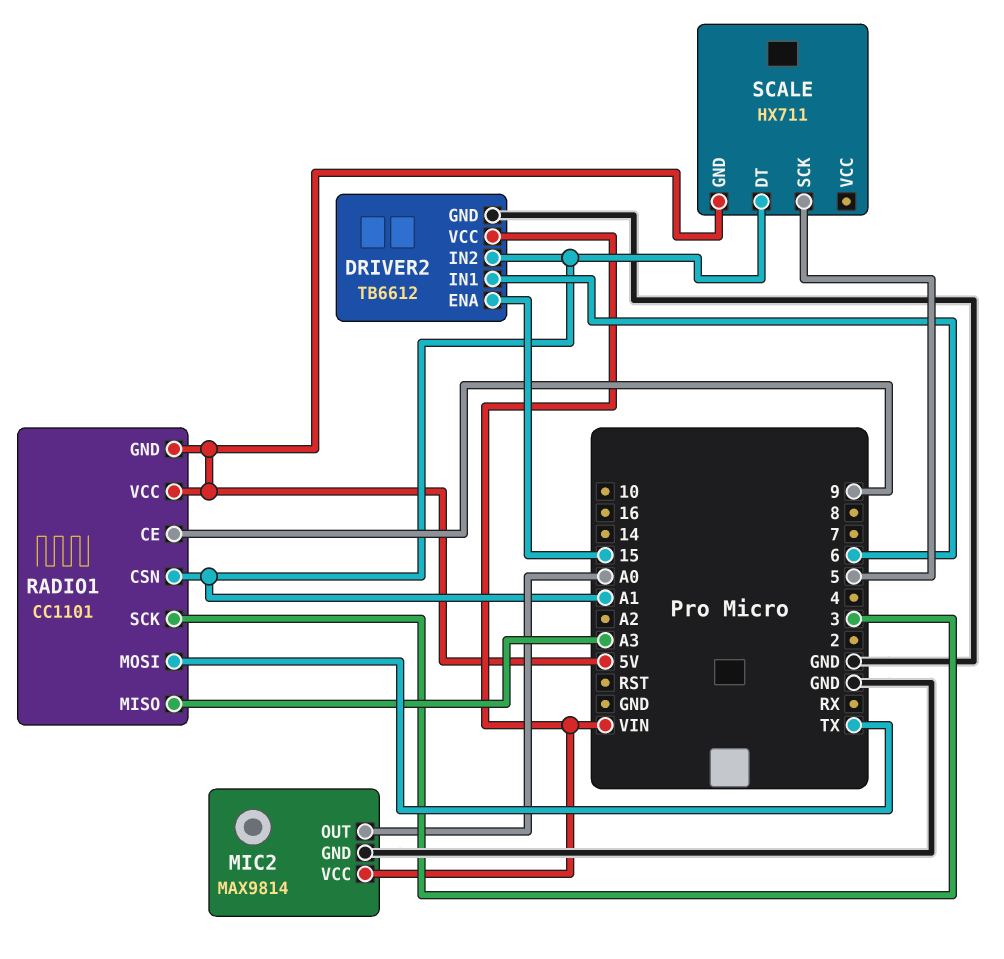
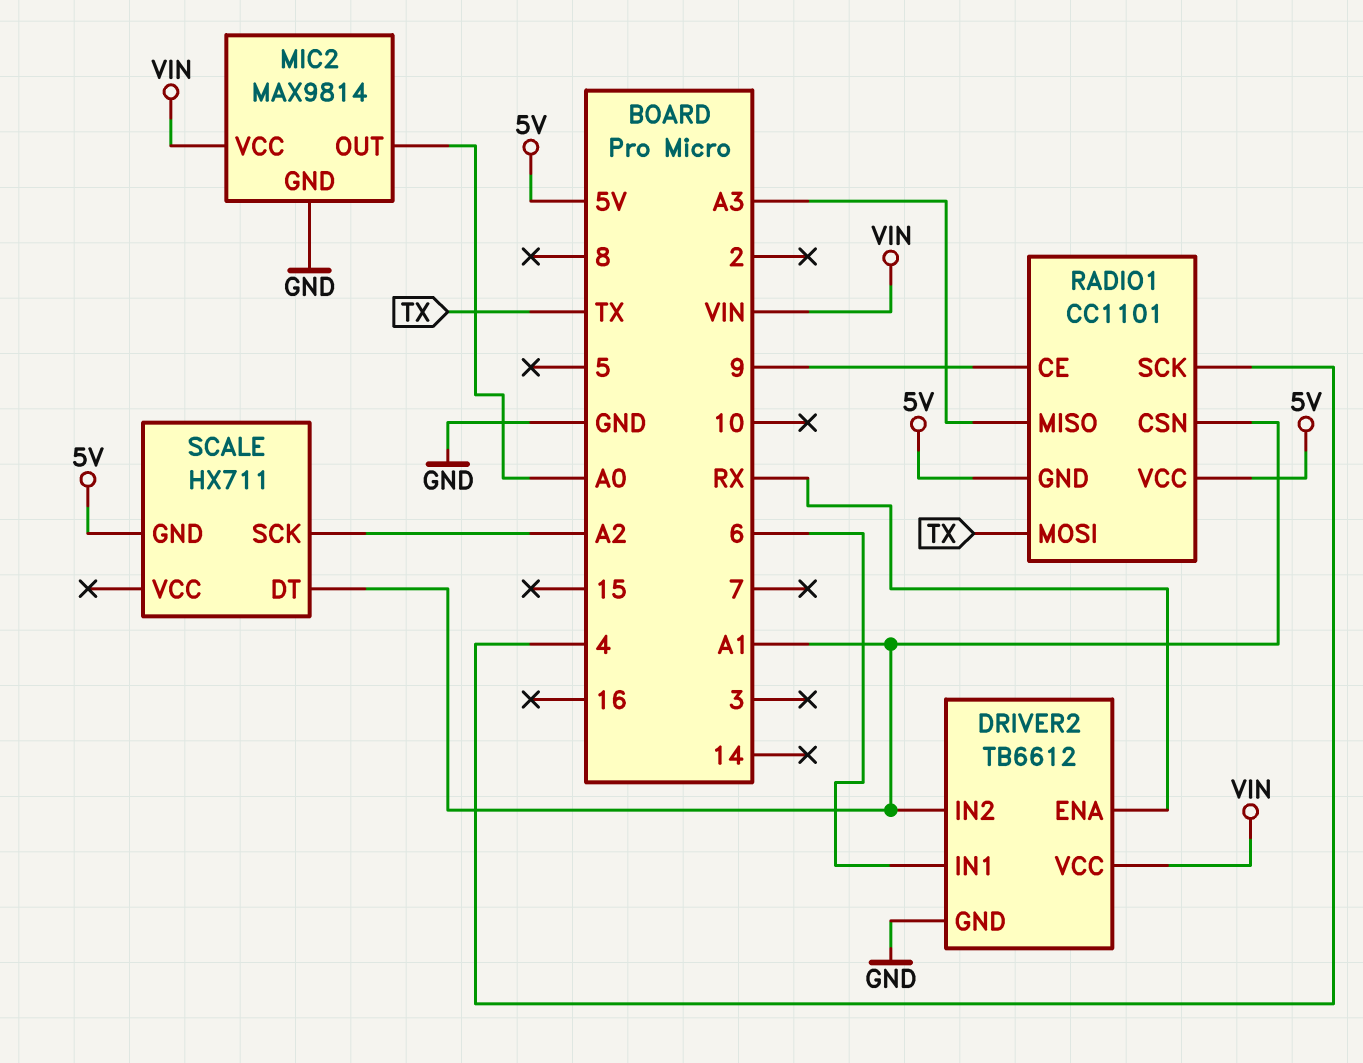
DRIVER2 pin ENA: 15 -> RX
RADIO1 pin SCK: 3 -> 4
SCALE pin SCK: 5 -> A2

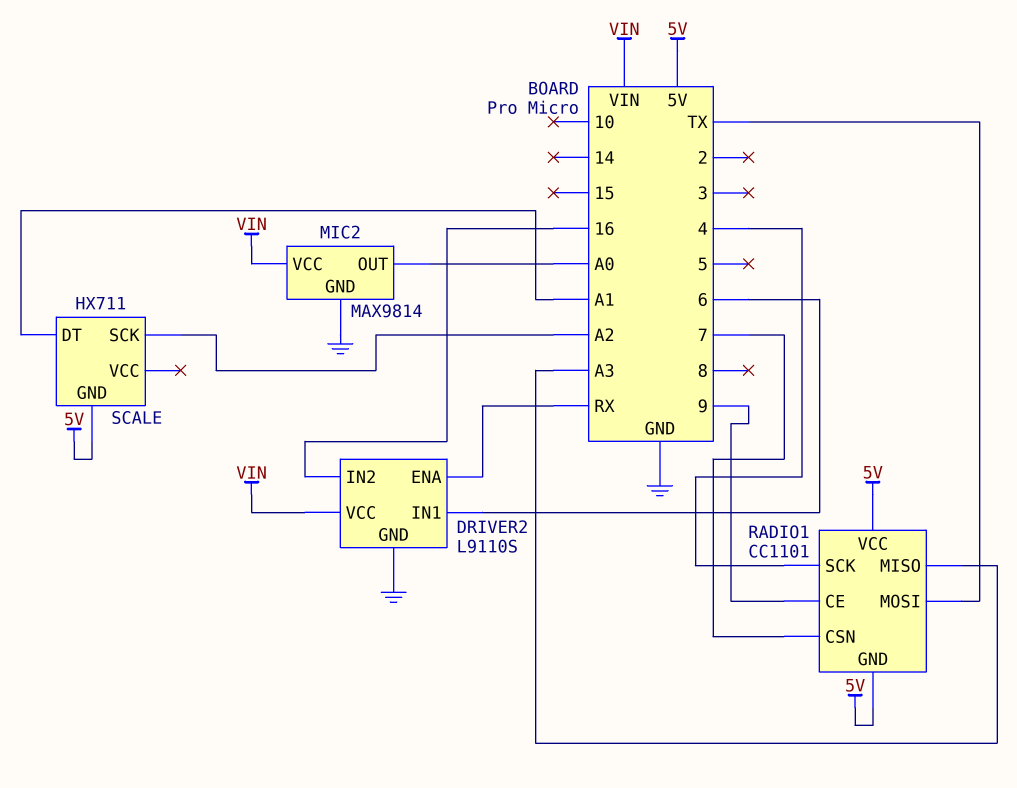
DRIVER2: TB6612 -> L9110S
DRIVER2 pin IN2: A1 -> 16
RADIO1 pin CSN: A1 -> 7

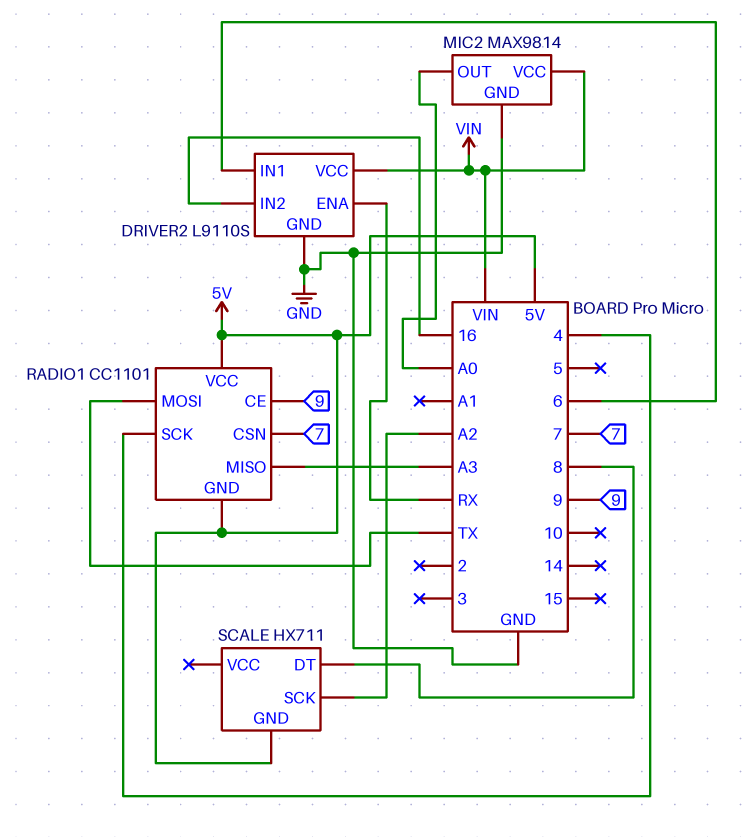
SCALE pin DT: A1 -> 8

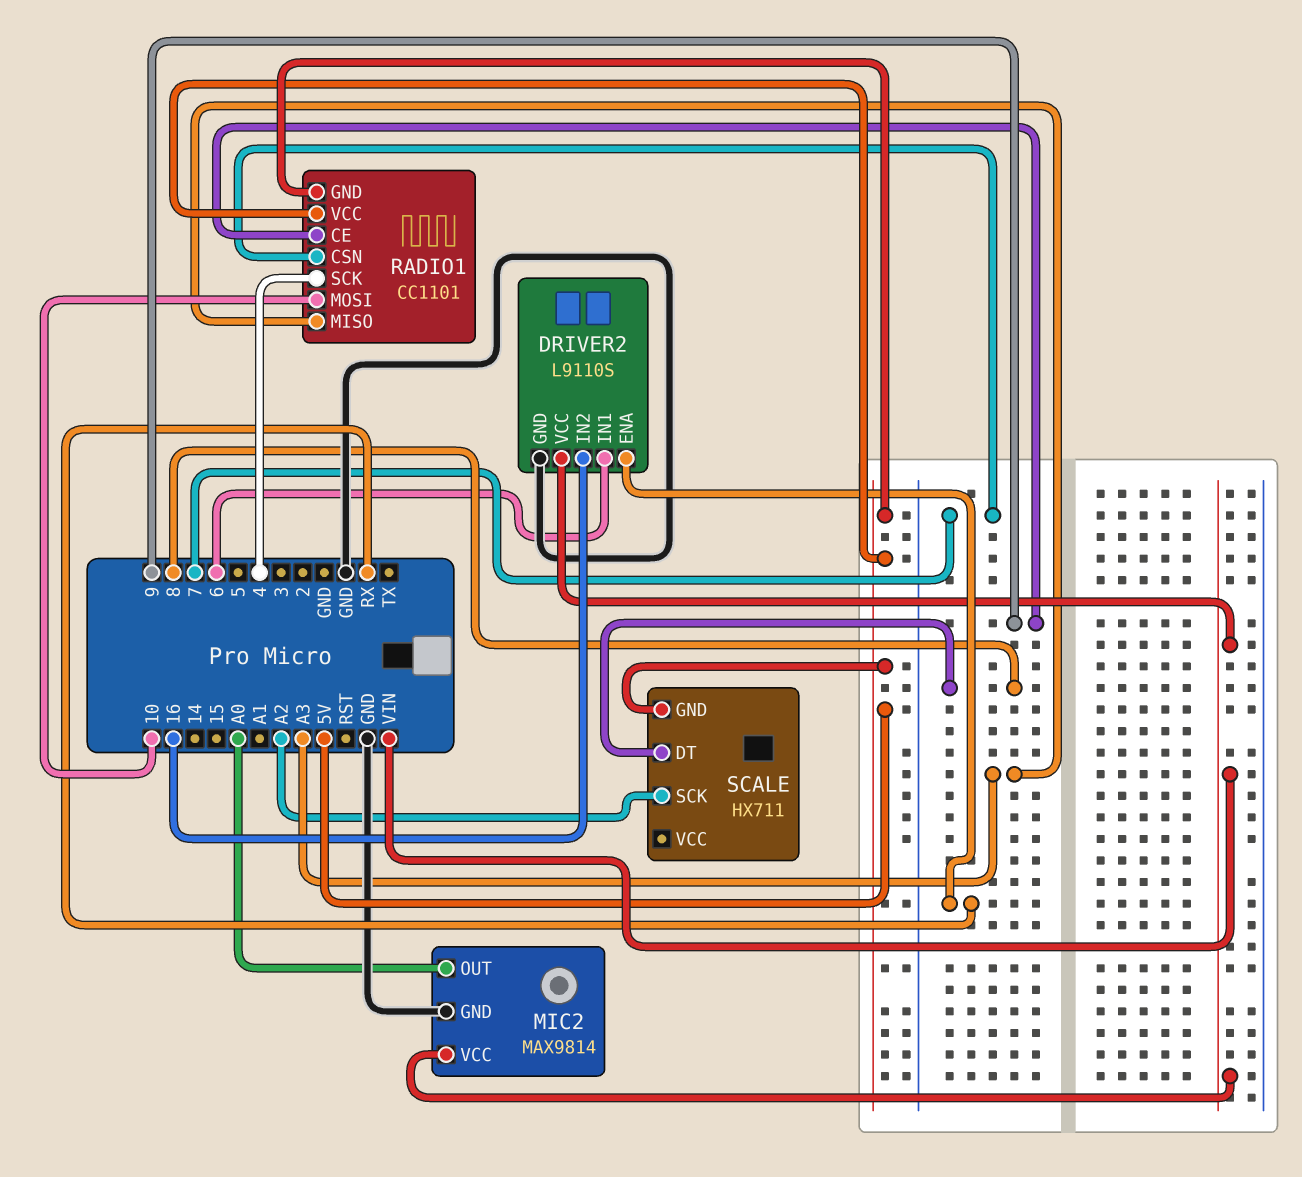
RADIO1 pin MOSI: TX -> 10

